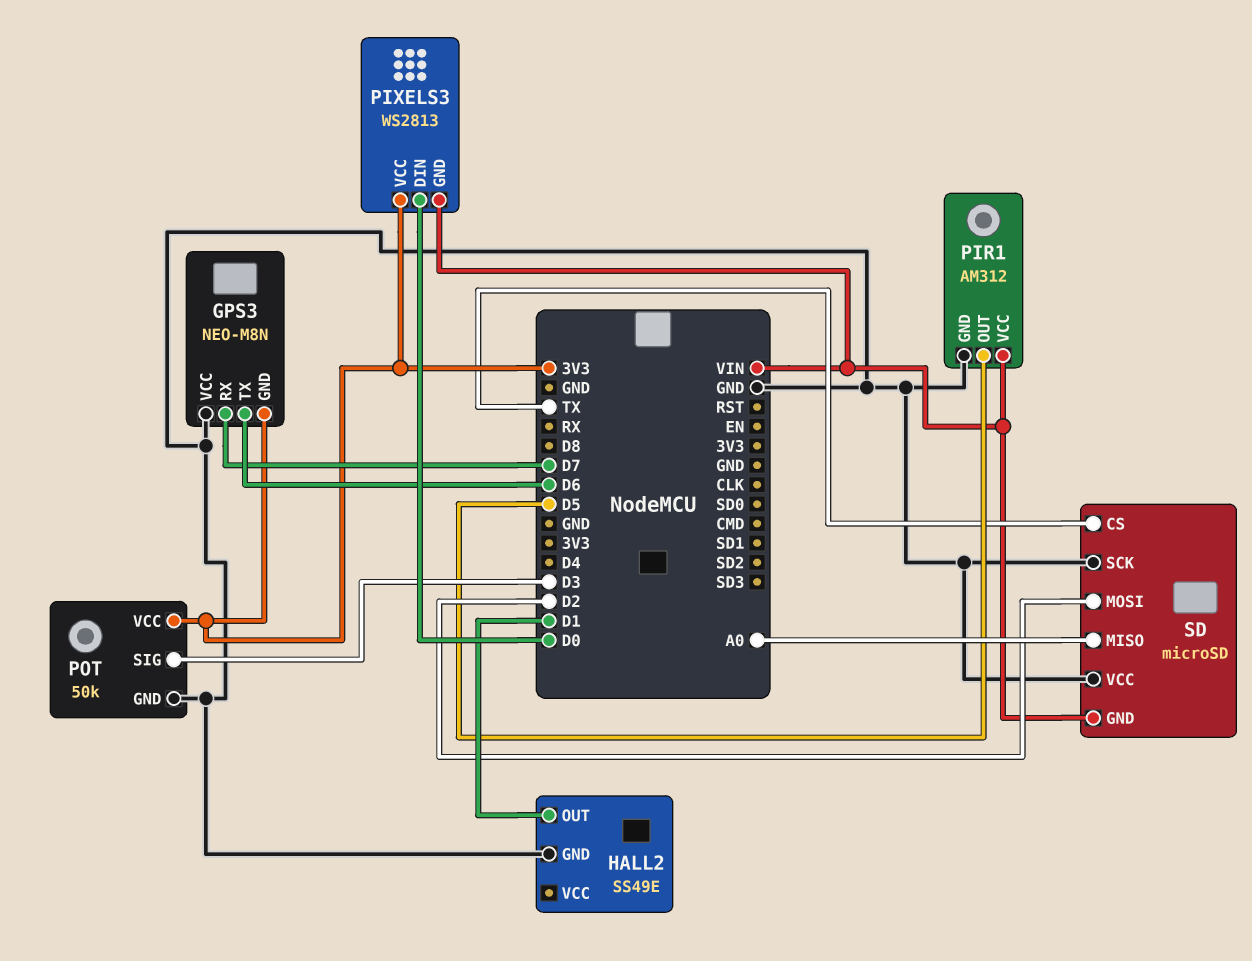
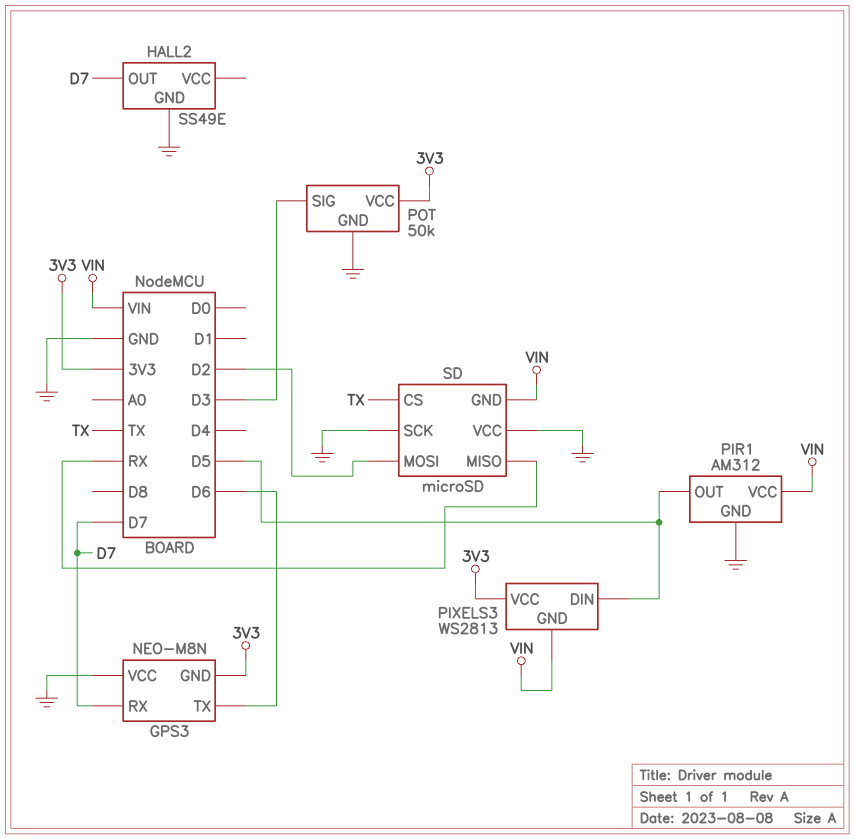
HALL2 pin OUT: D1 -> D7
PIXELS3 pin DIN: D0 -> D5
SD pin MISO: A0 -> RX

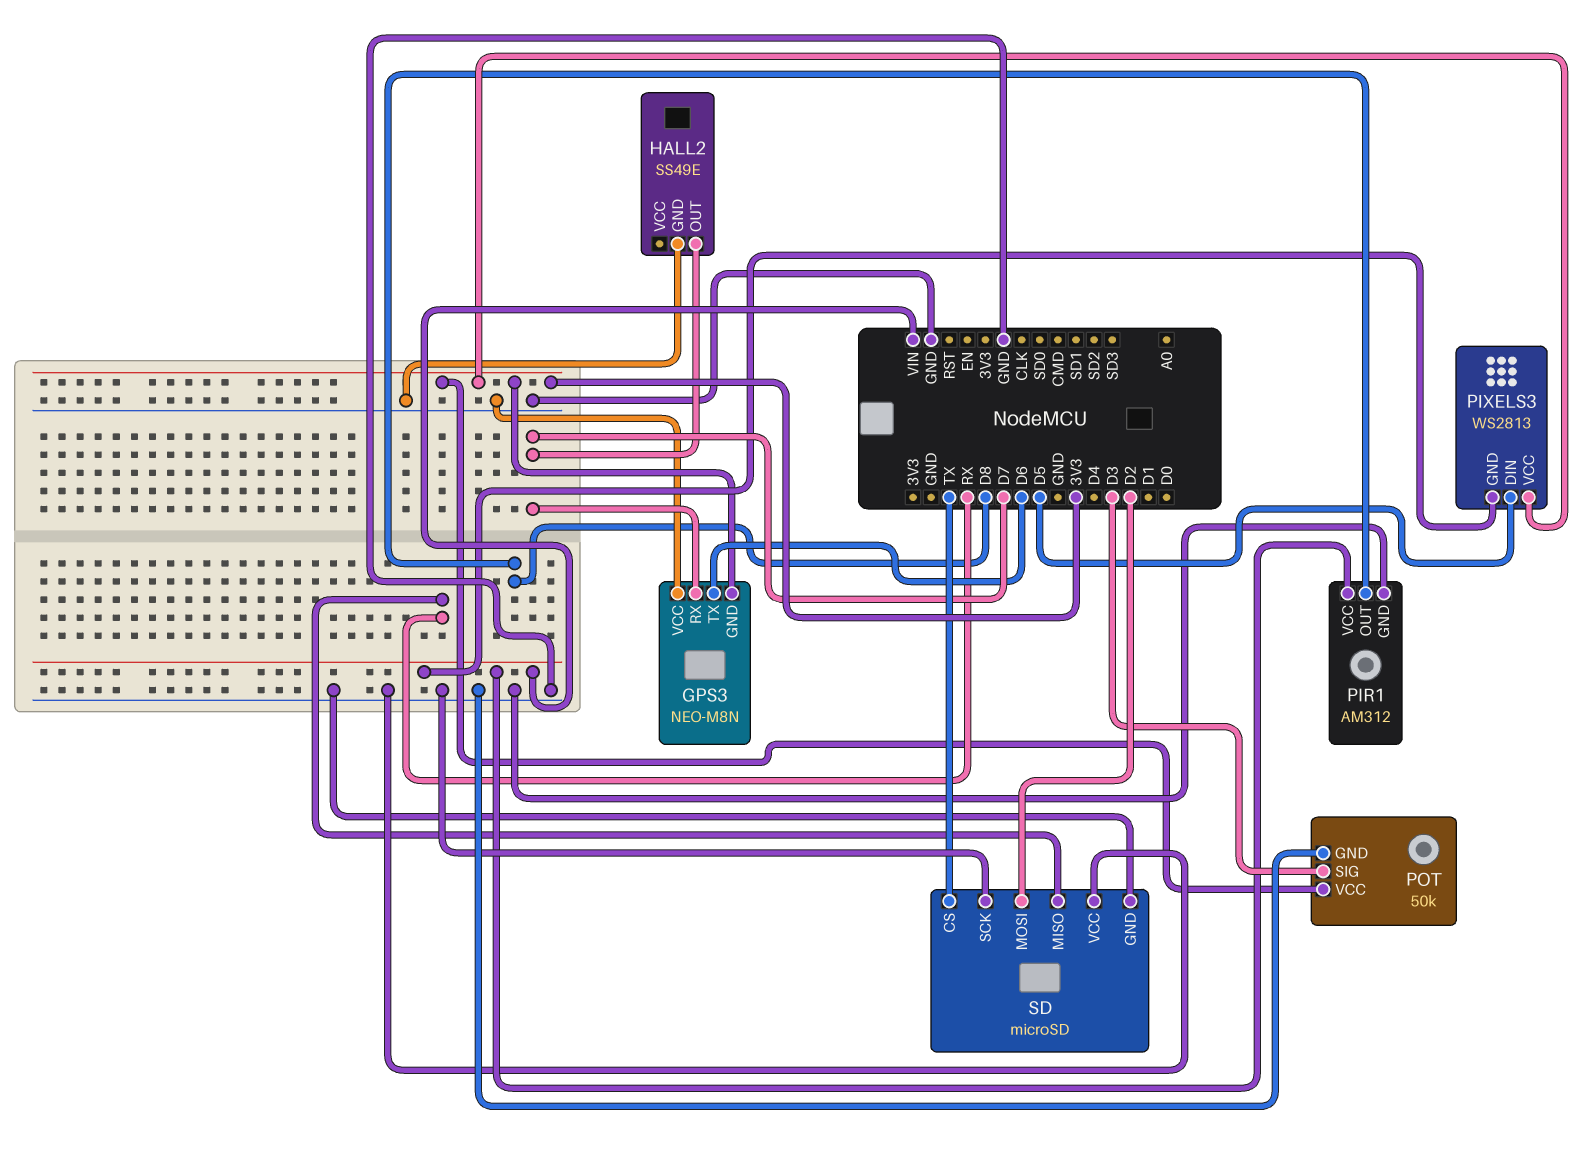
PIR1 pin OUT: D5 -> D8
SD pin GND: VIN -> GND

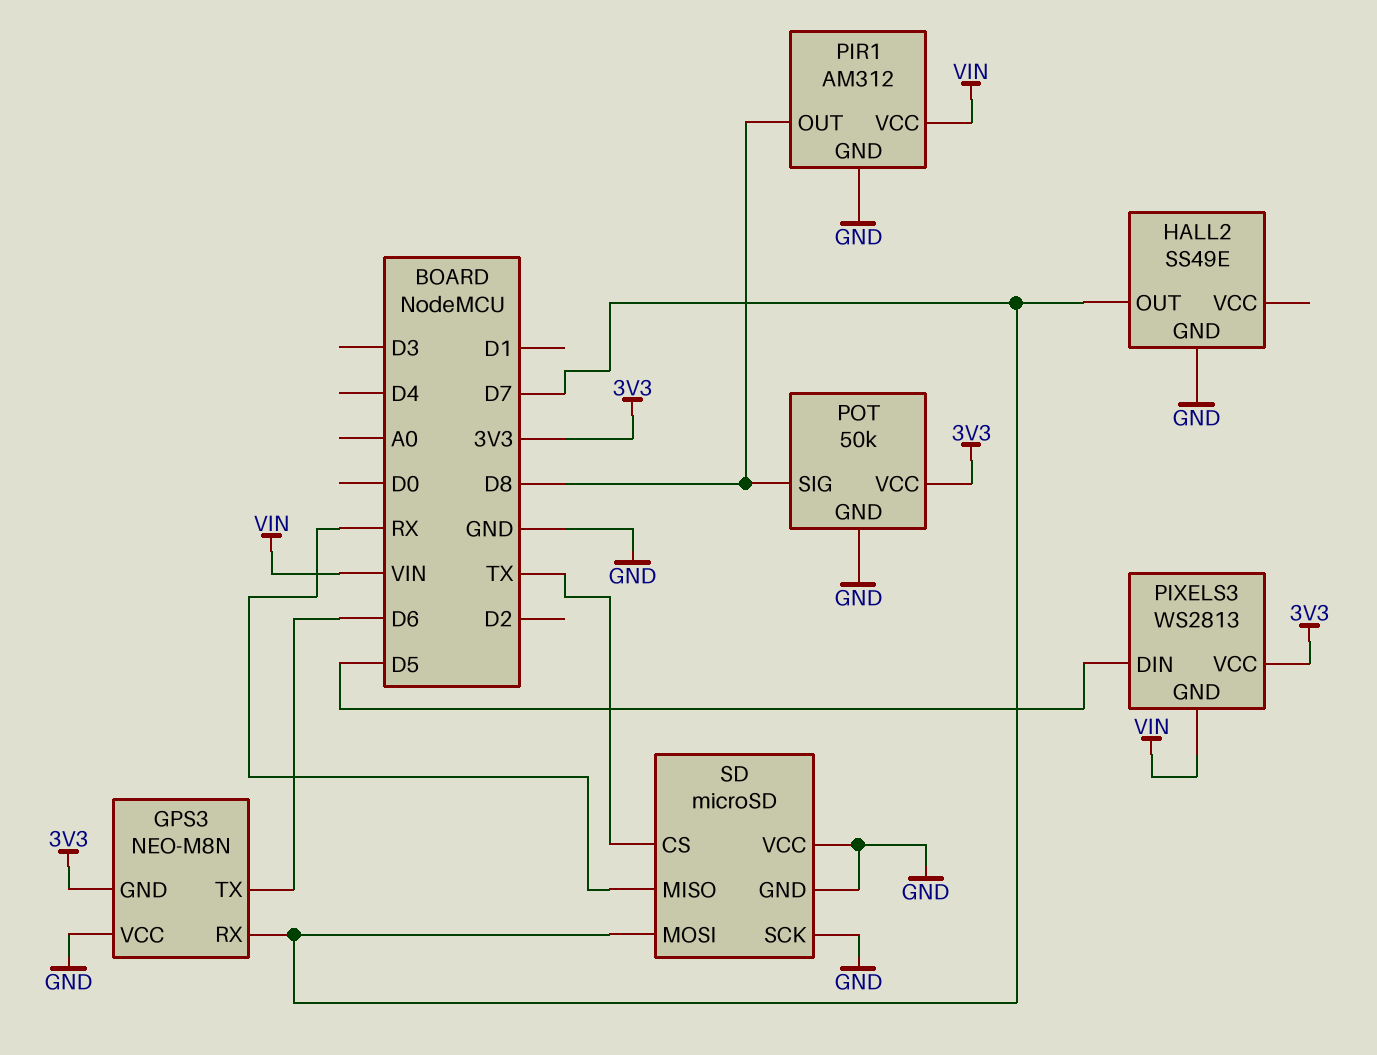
POT pin SIG: D3 -> D8
SD pin MOSI: D2 -> D7

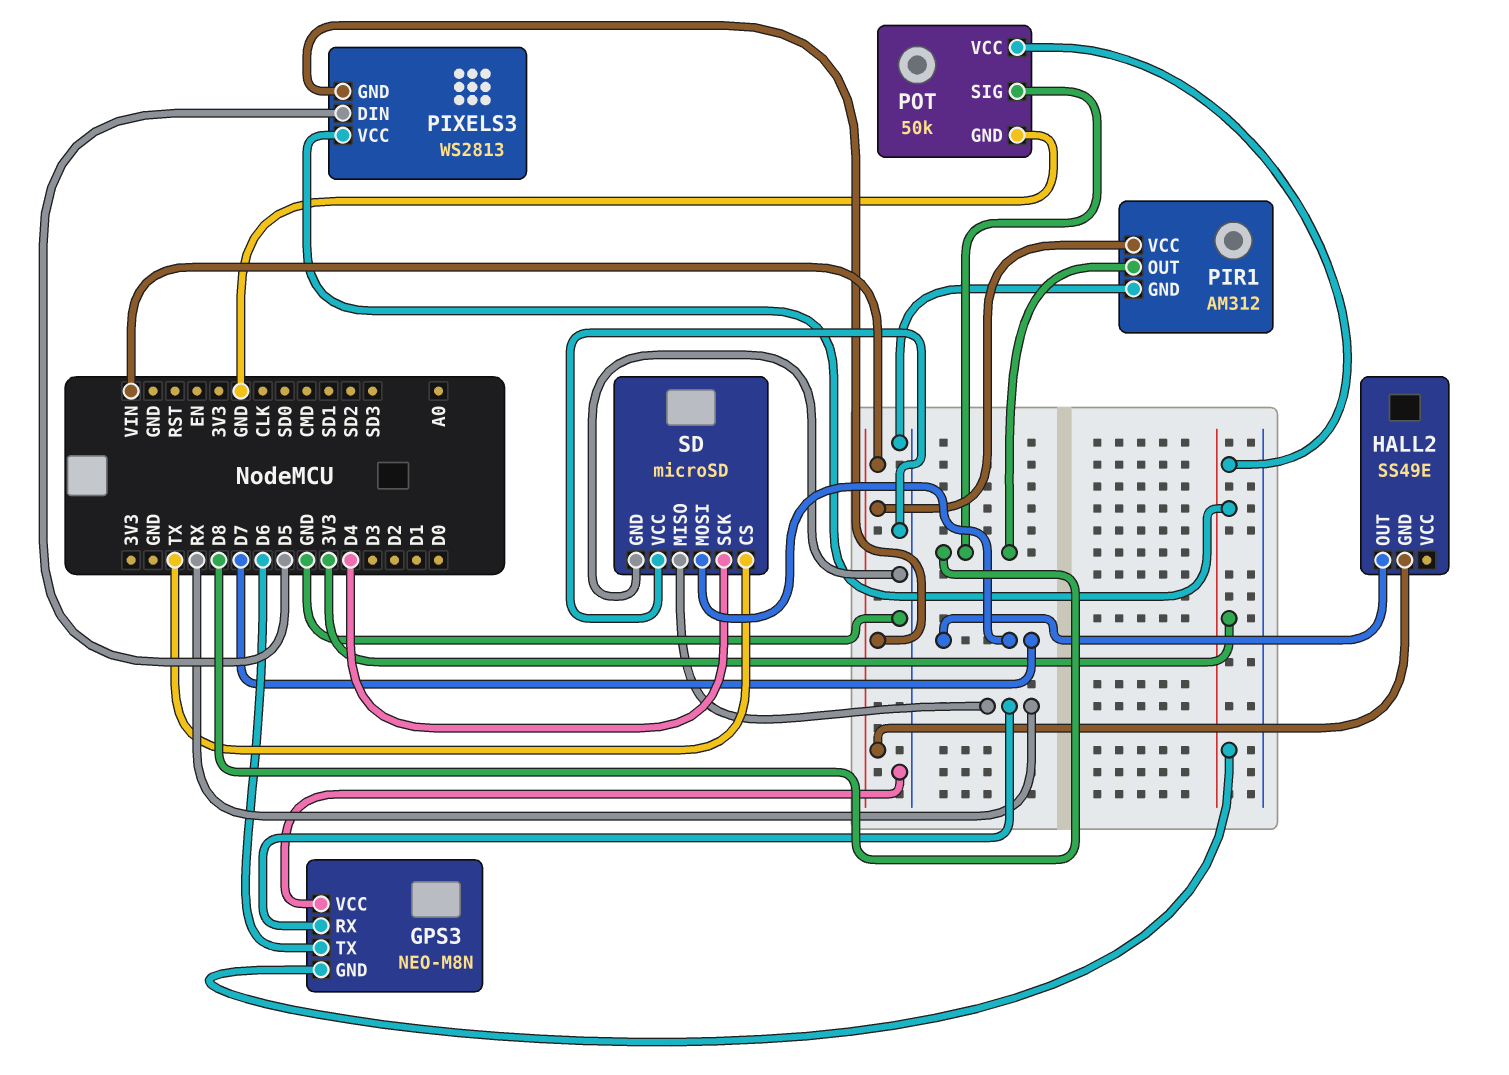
GPS3 pin RX: D7 -> RX
HALL2 pin GND: GND -> VIN
SD pin SCK: GND -> D4

